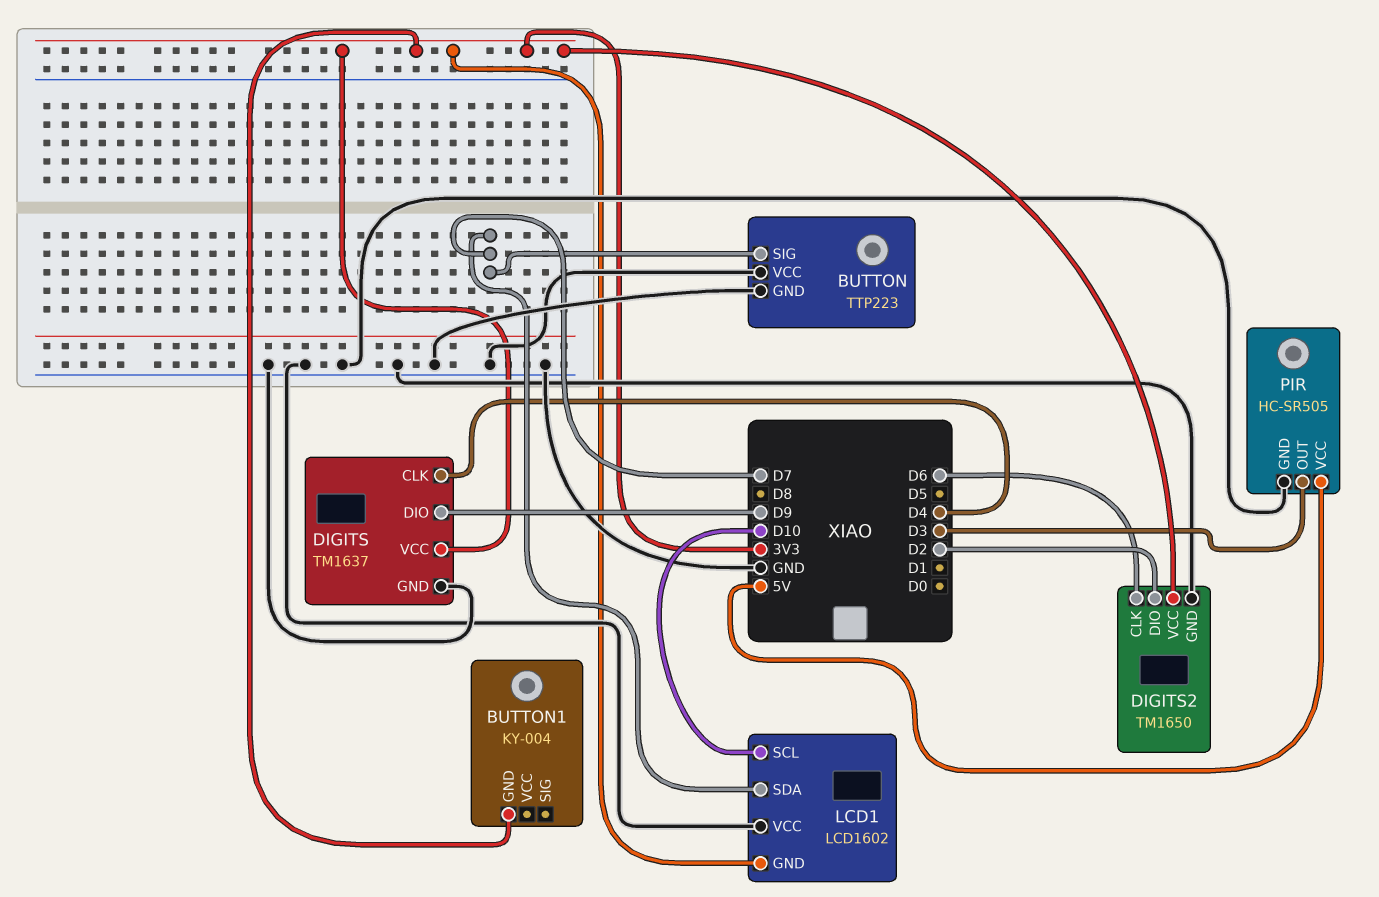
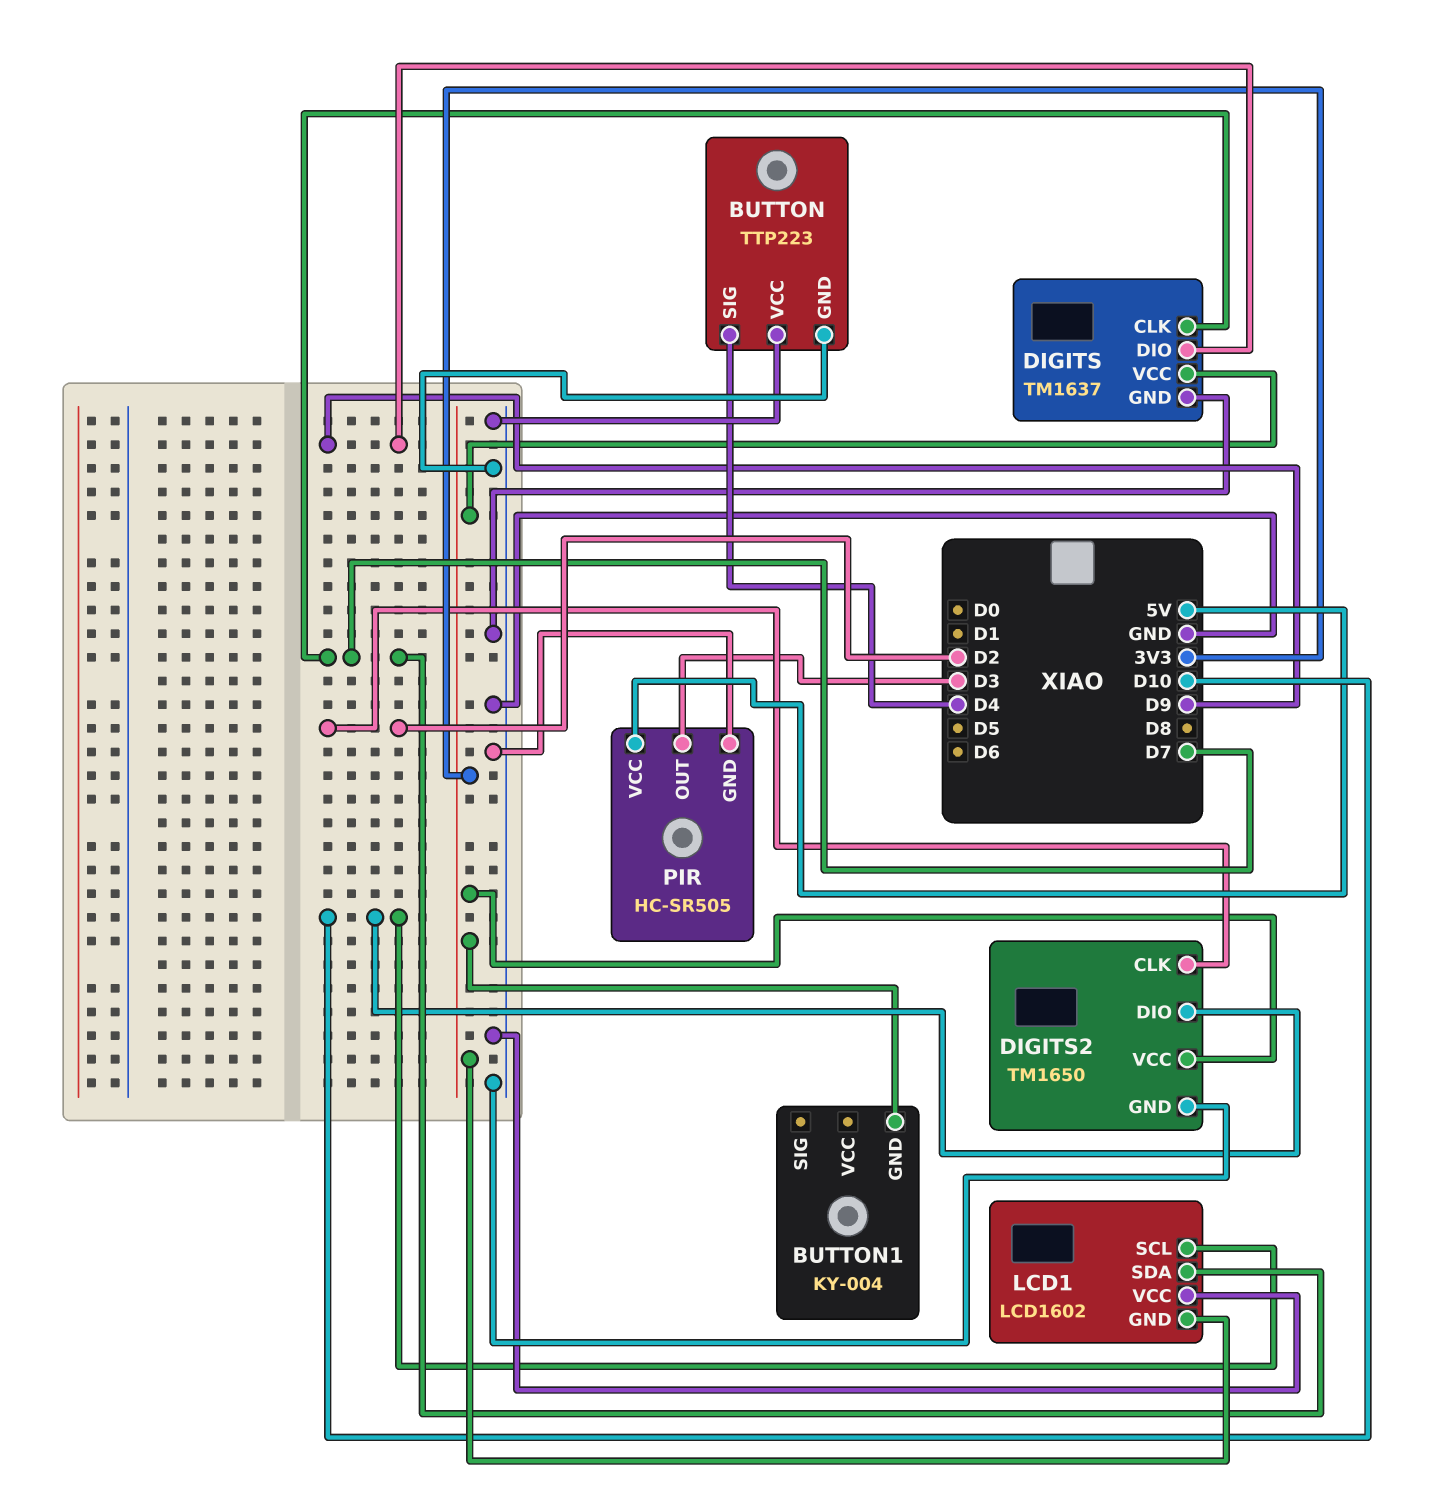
BUTTON pin SIG: D7 -> D4
DIGITS pin CLK: D4 -> D7
DIGITS2 pin CLK: D6 -> D2
DIGITS2 pin DIO: D2 -> D10

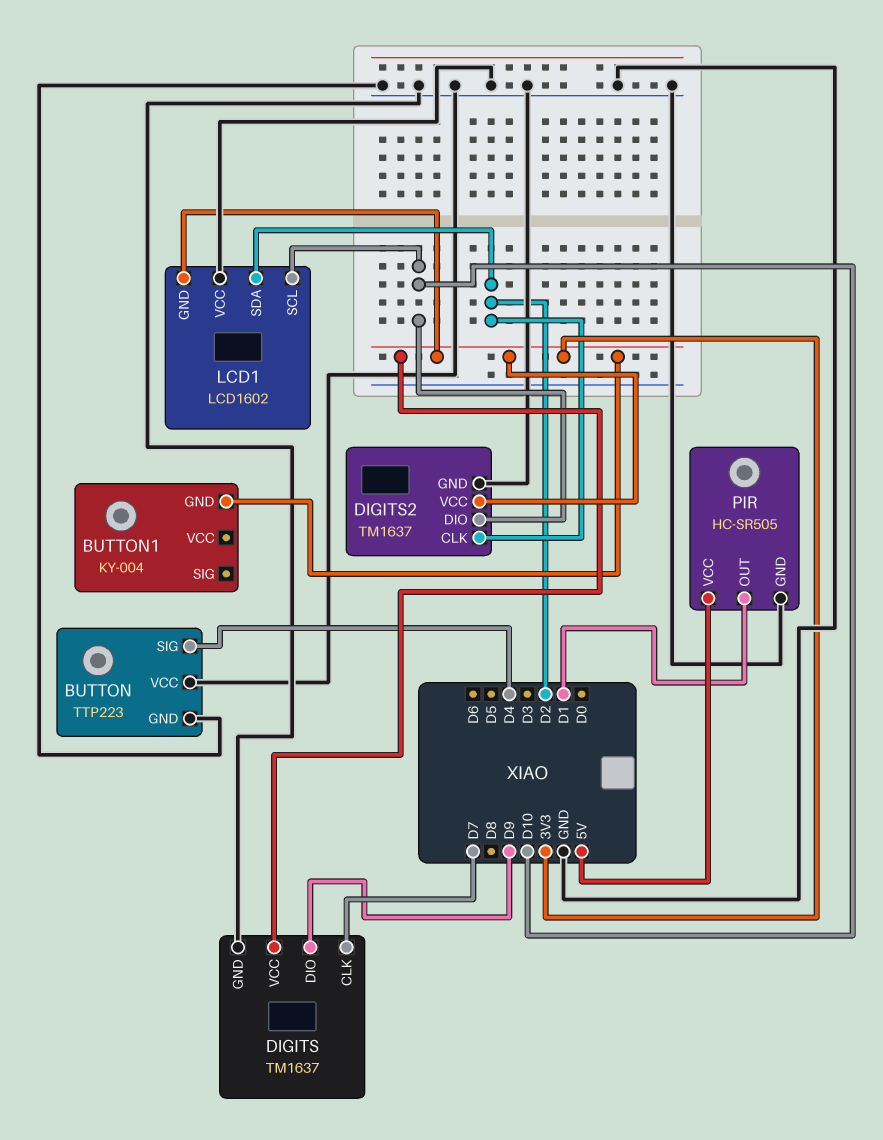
DIGITS2: TM1650 -> TM1637
LCD1 pin SDA: D7 -> D2
PIR pin OUT: D3 -> D1

